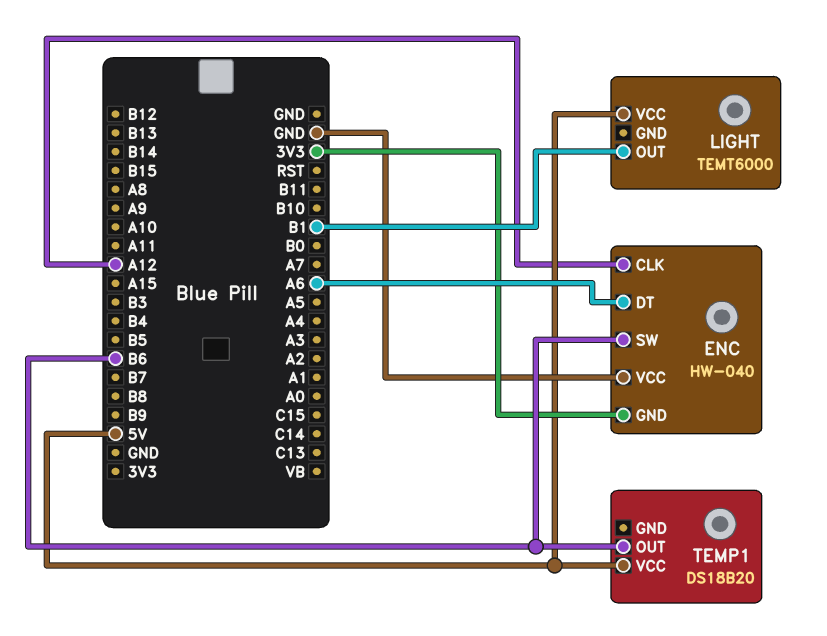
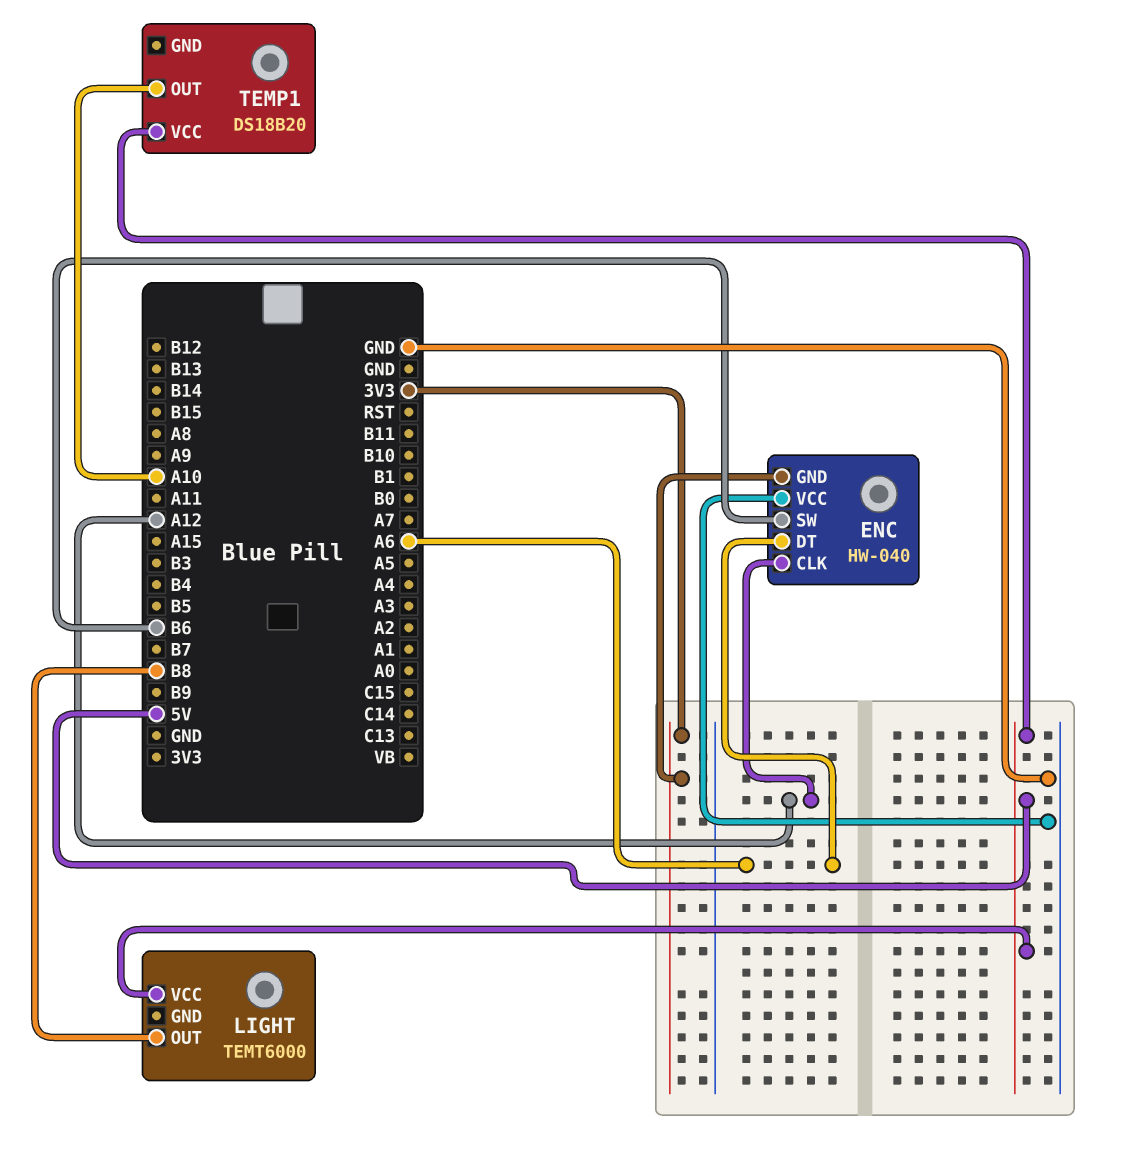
LIGHT pin OUT: B1 -> B8
TEMP1 pin OUT: B6 -> A10

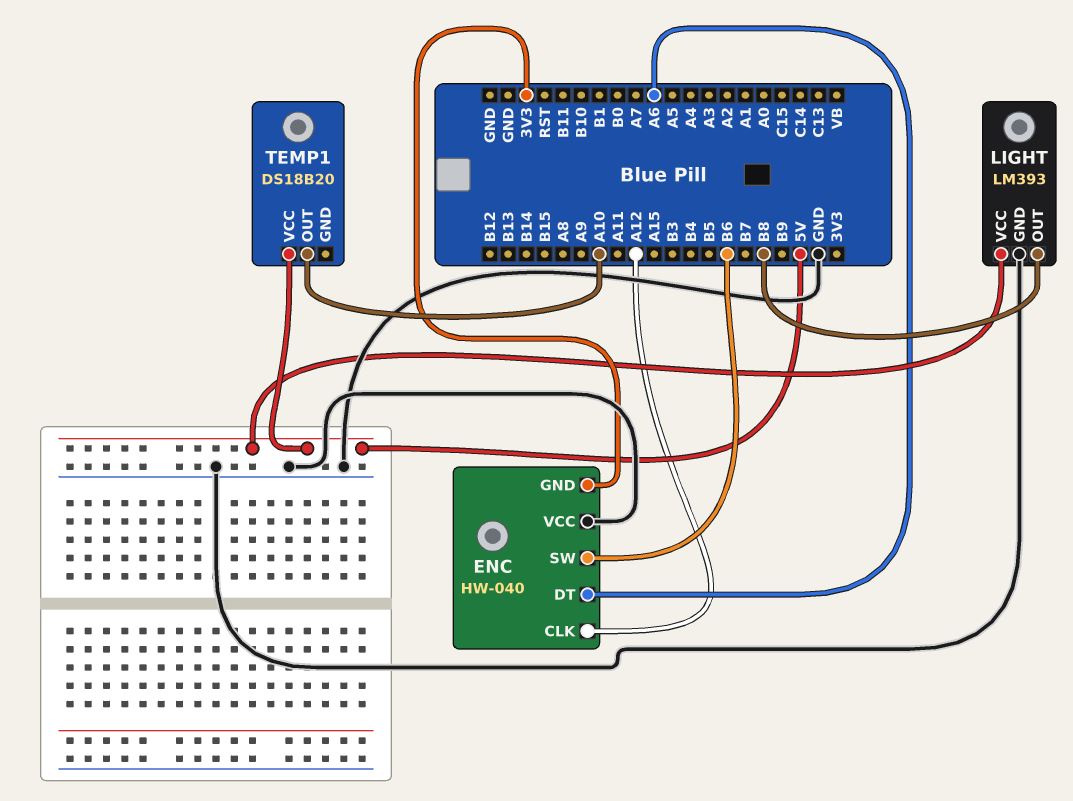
LIGHT: TEMT6000 -> LM393
LIGHT pin GND: none -> GND

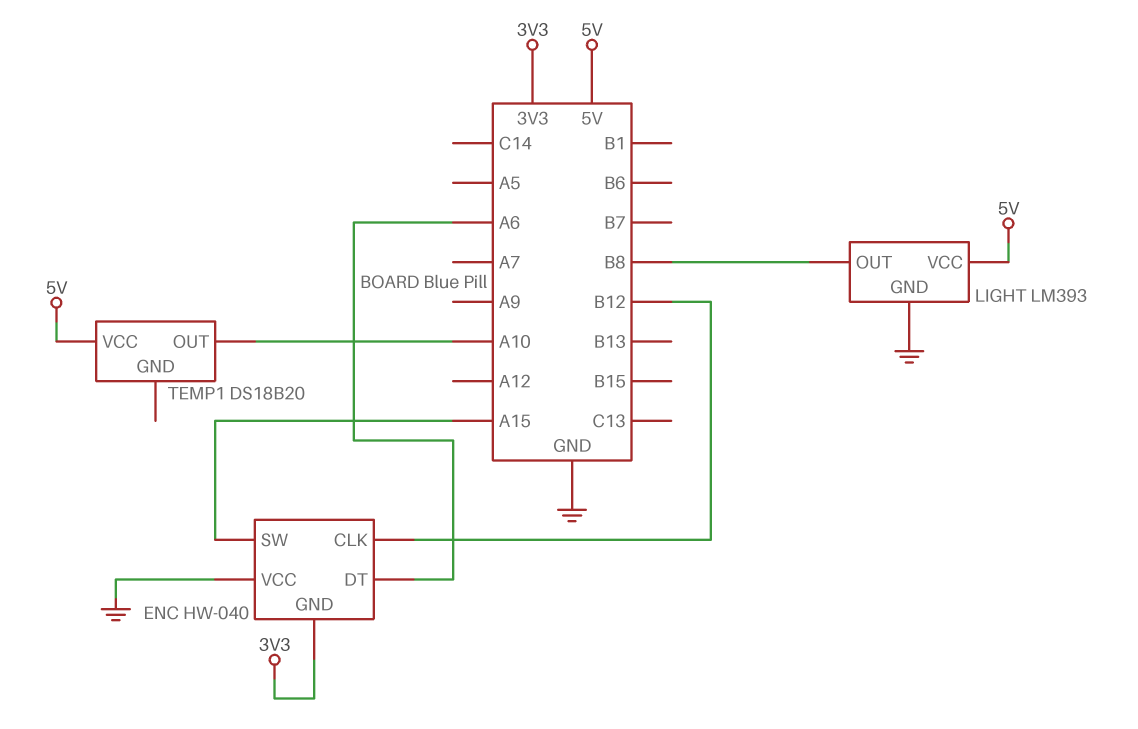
ENC pin CLK: A12 -> B12
ENC pin SW: B6 -> A15

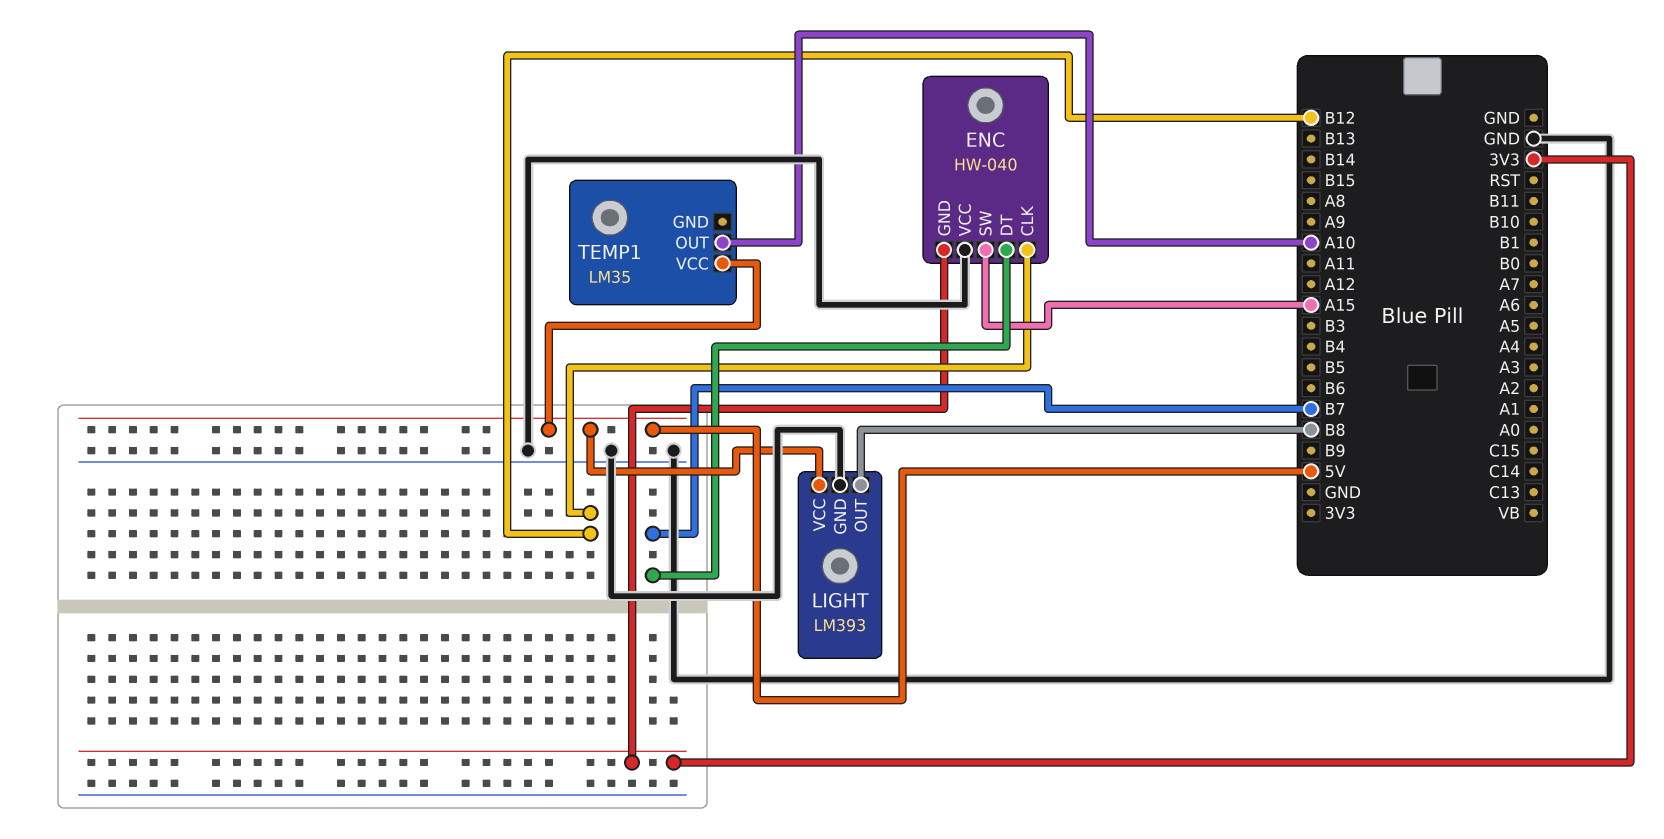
ENC pin DT: A6 -> B7
TEMP1: DS18B20 -> LM35

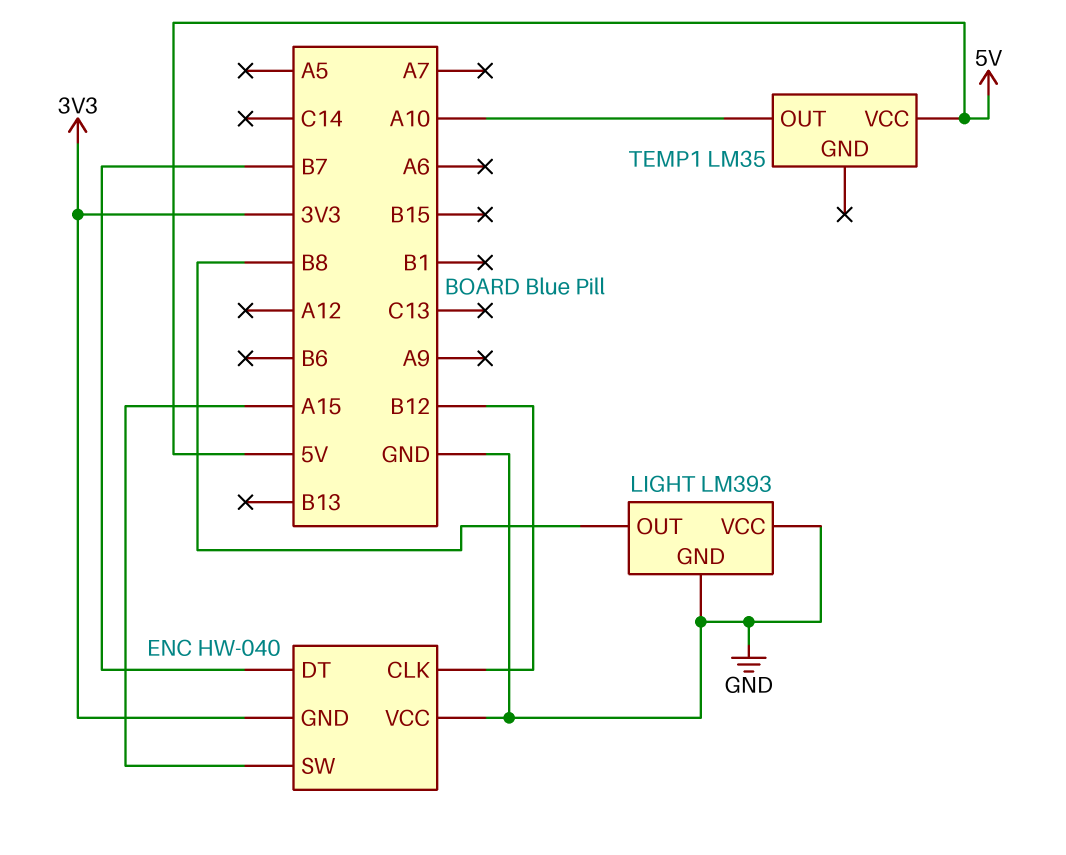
LIGHT pin VCC: 5V -> GND

